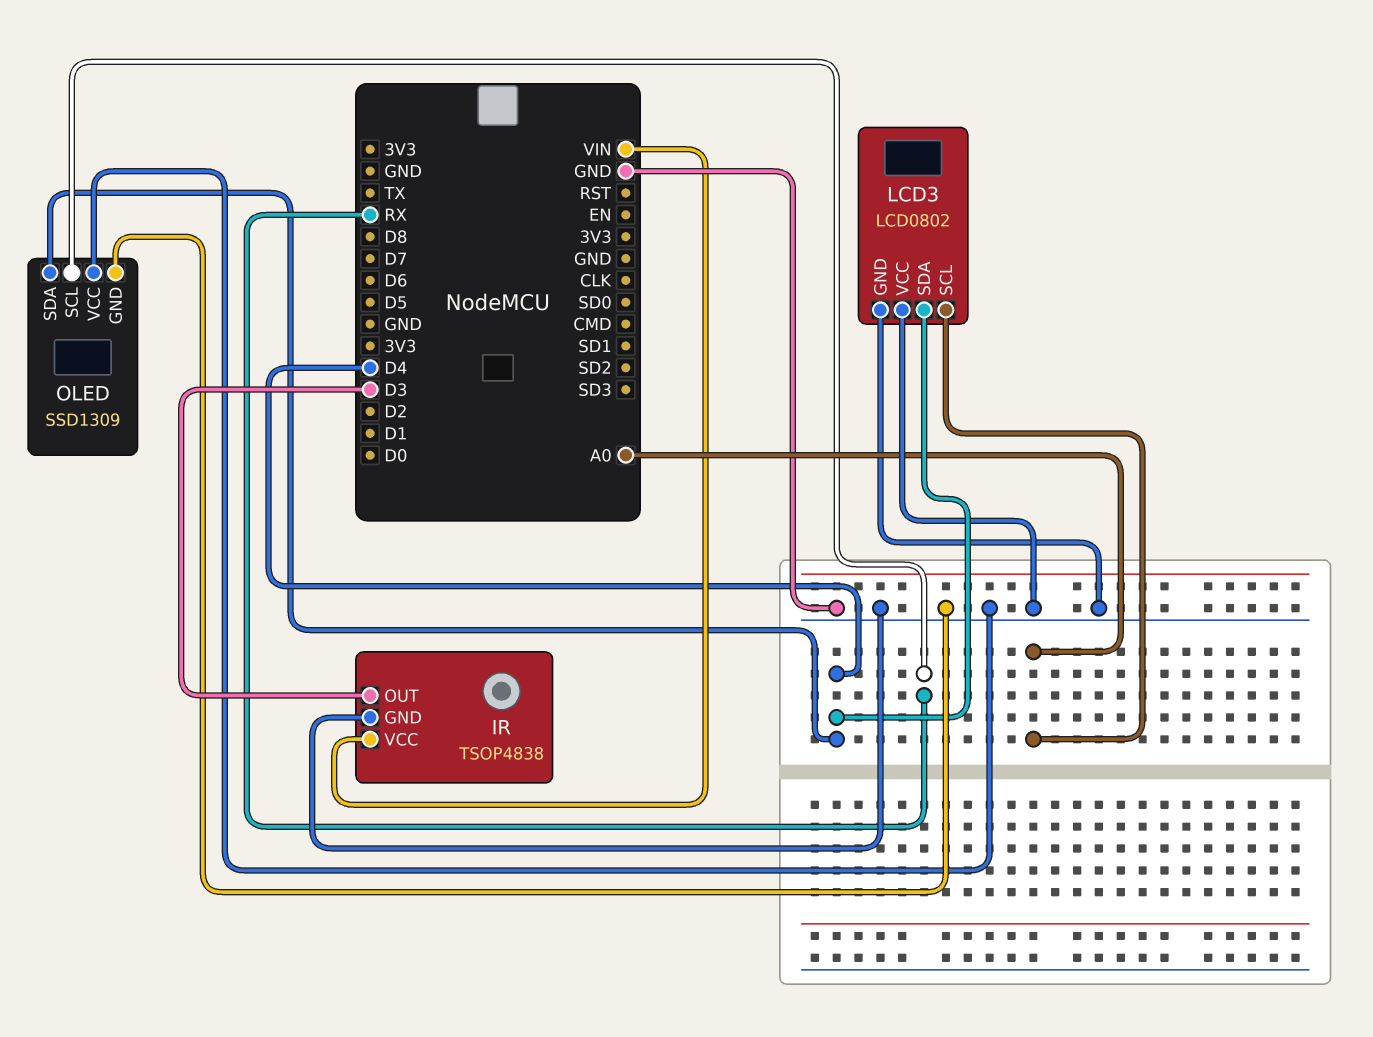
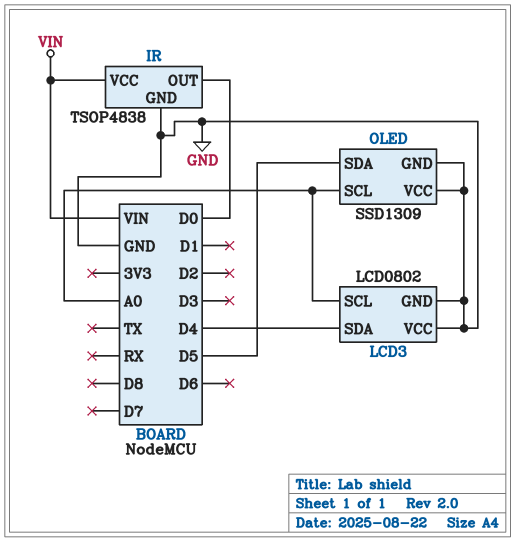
IR pin OUT: D3 -> D0
OLED pin SCL: RX -> A0
OLED pin SDA: D4 -> D5

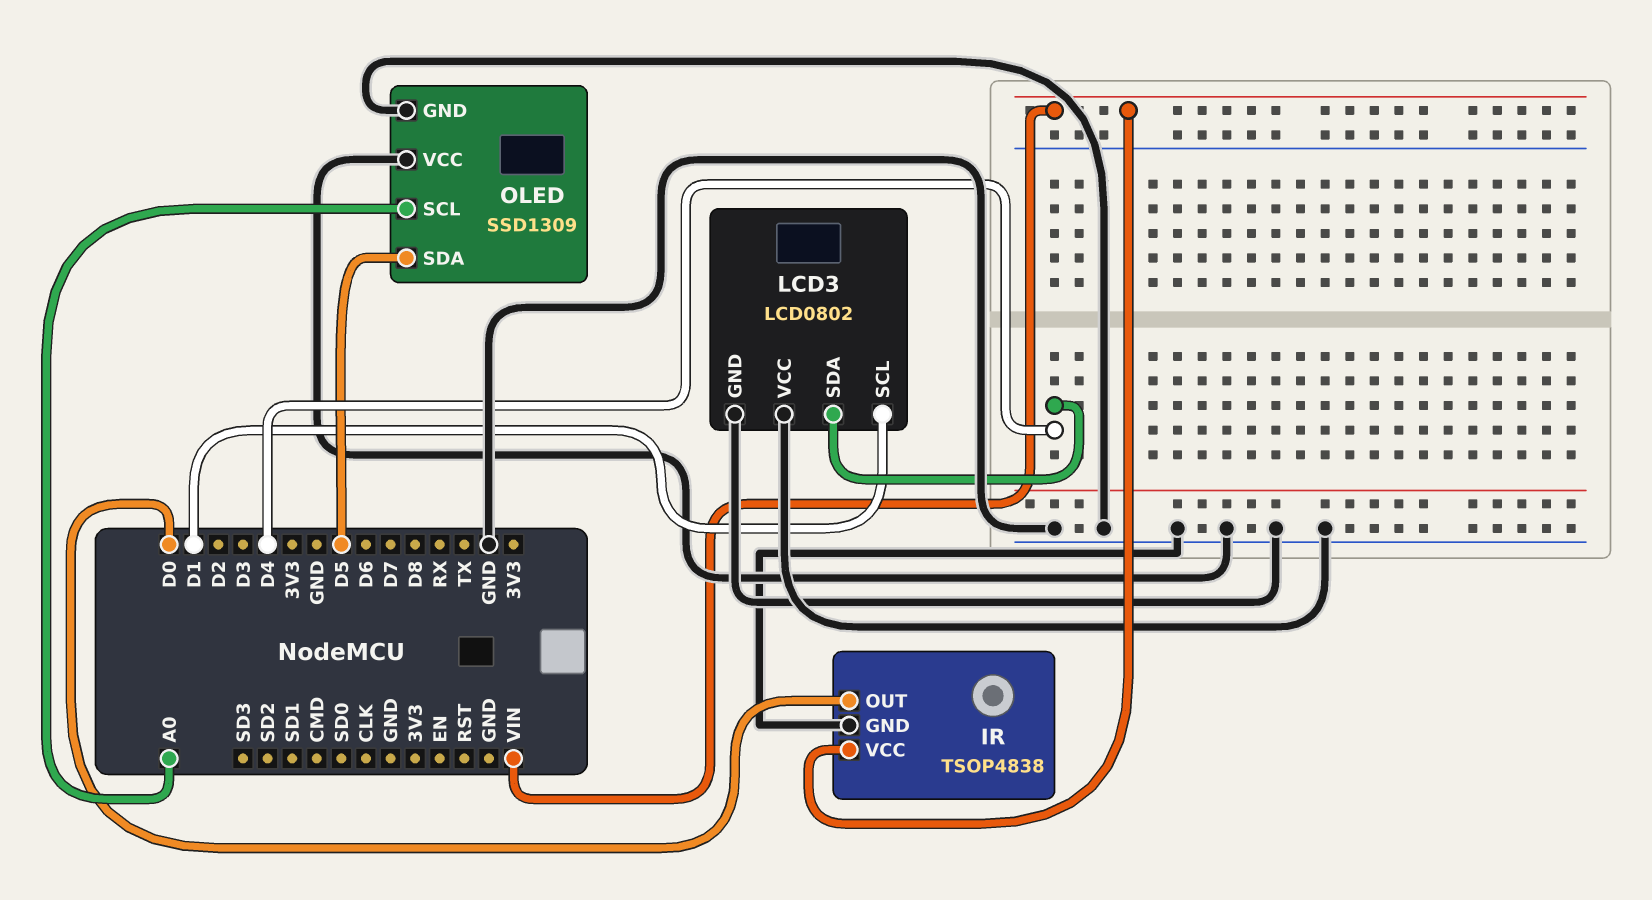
LCD3 pin SCL: A0 -> D1

